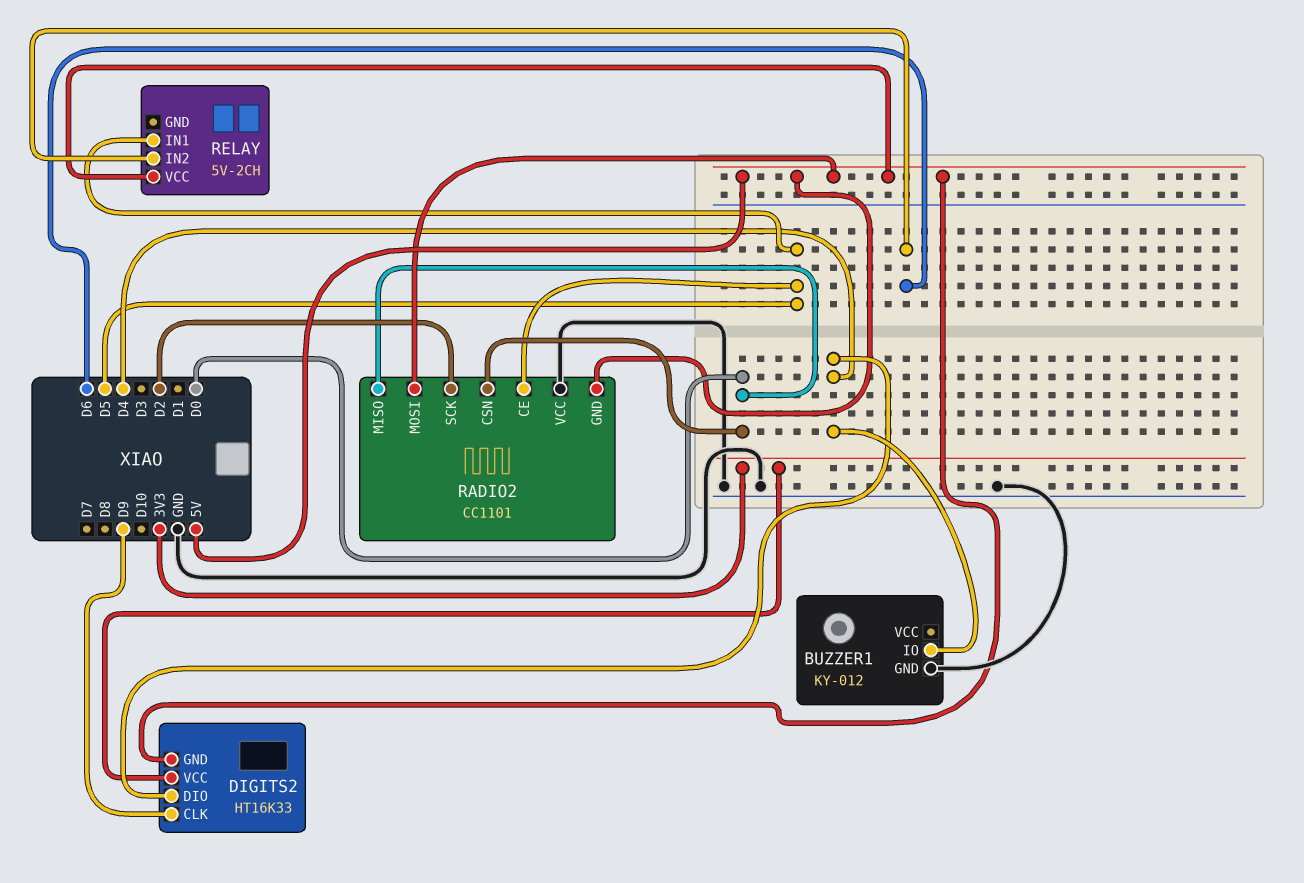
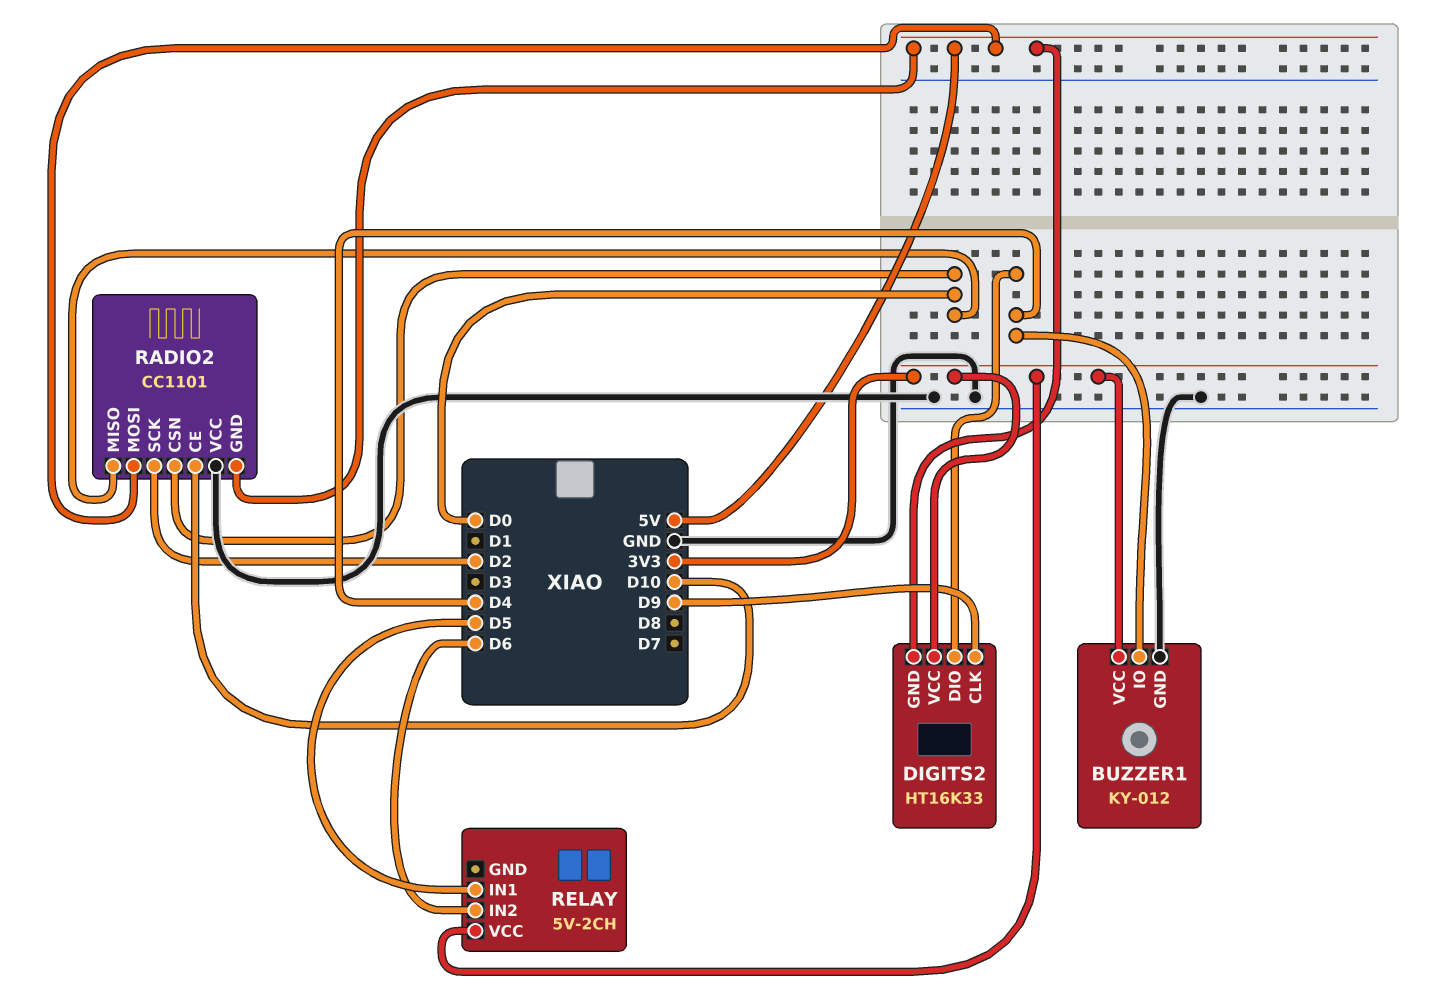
BUZZER1 pin VCC: none -> 3V3
RADIO2 pin CE: D5 -> D10
RELAY pin VCC: 5V -> 3V3

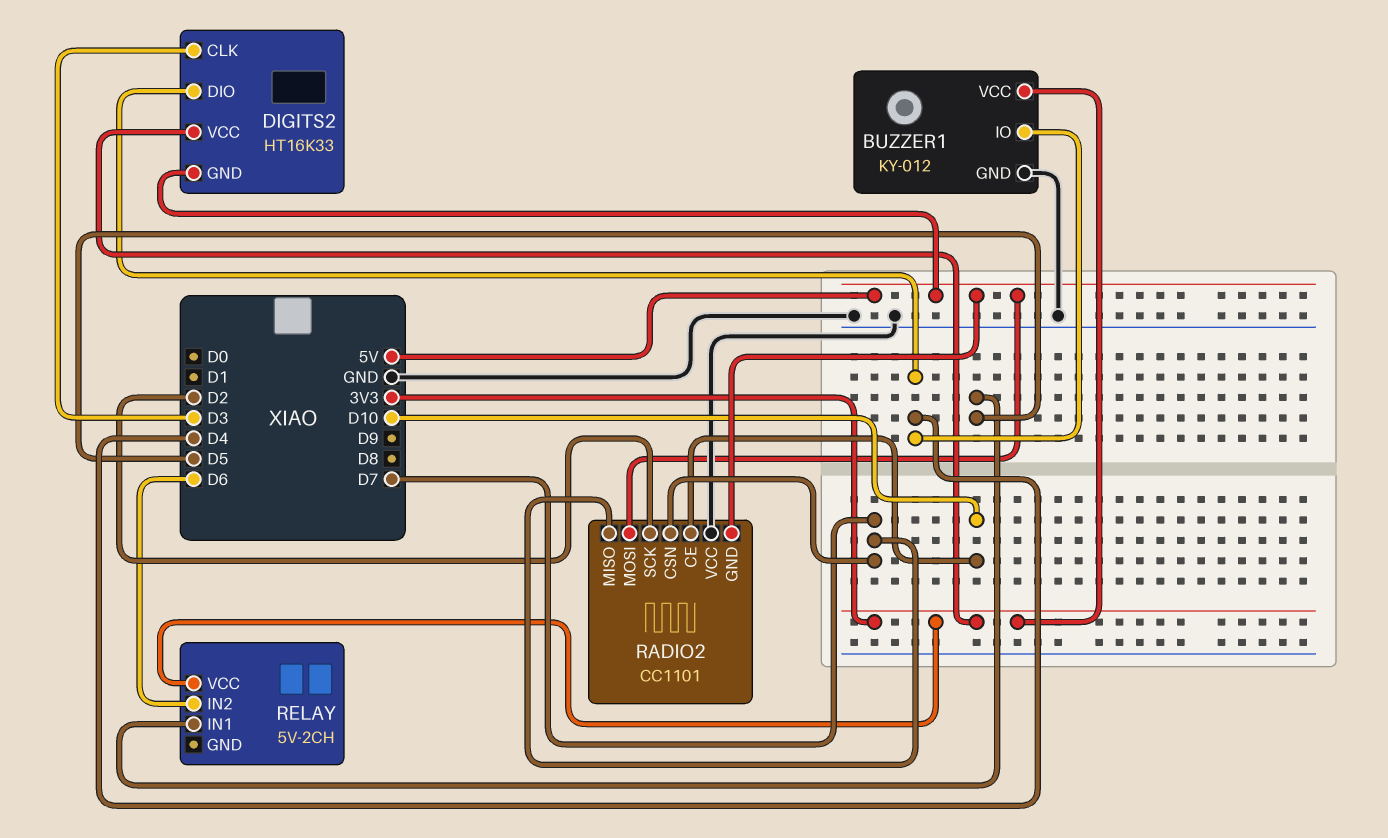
DIGITS2 pin CLK: D9 -> D3
RADIO2 pin CSN: D0 -> D7
RADIO2 pin MISO: D0 -> D7

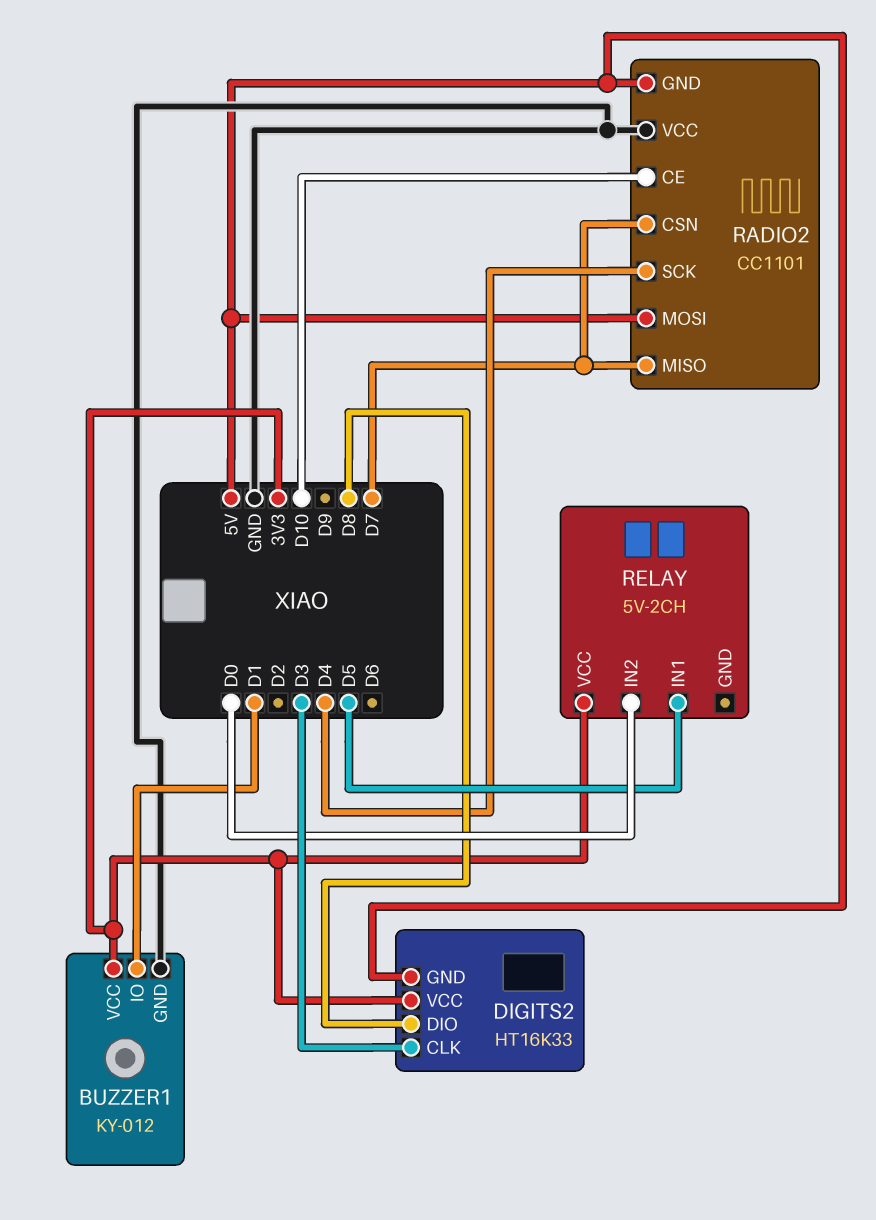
BUZZER1 pin IO: D4 -> D1
DIGITS2 pin DIO: D4 -> D8
RADIO2 pin SCK: D2 -> D4
RELAY pin IN2: D6 -> D0

